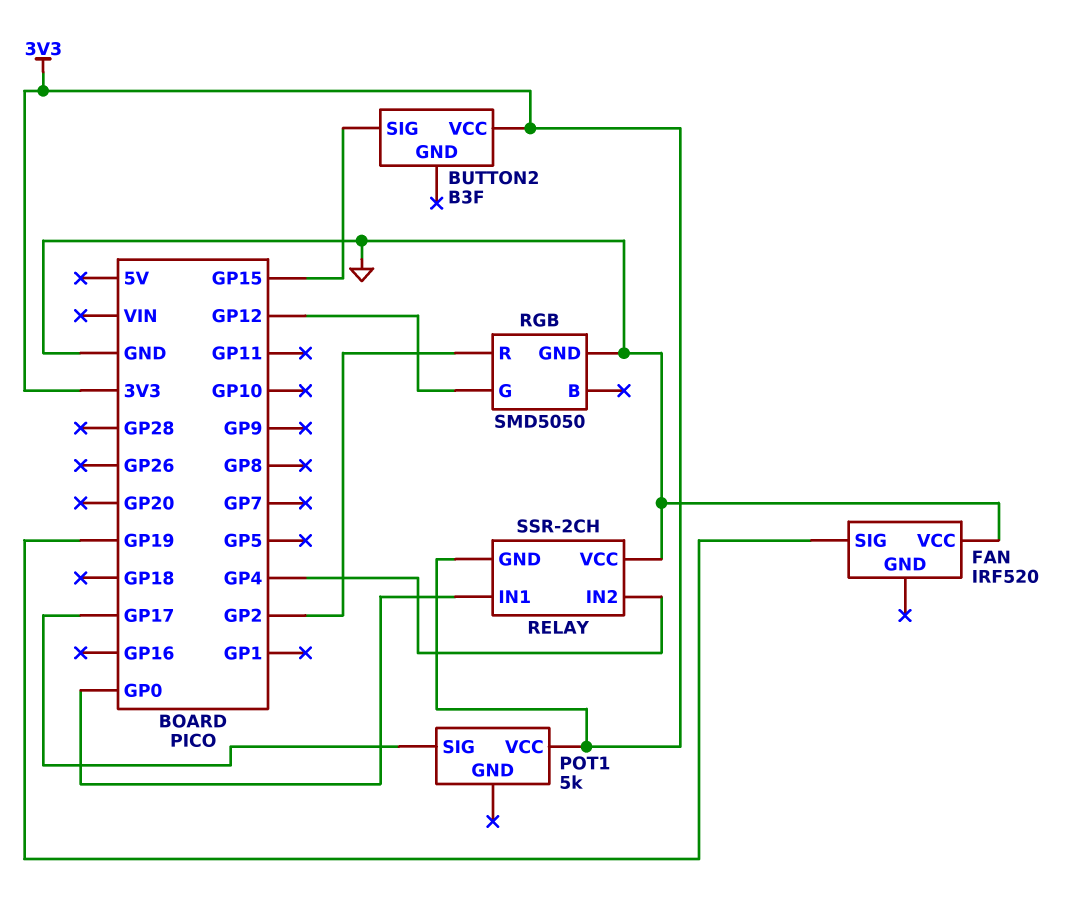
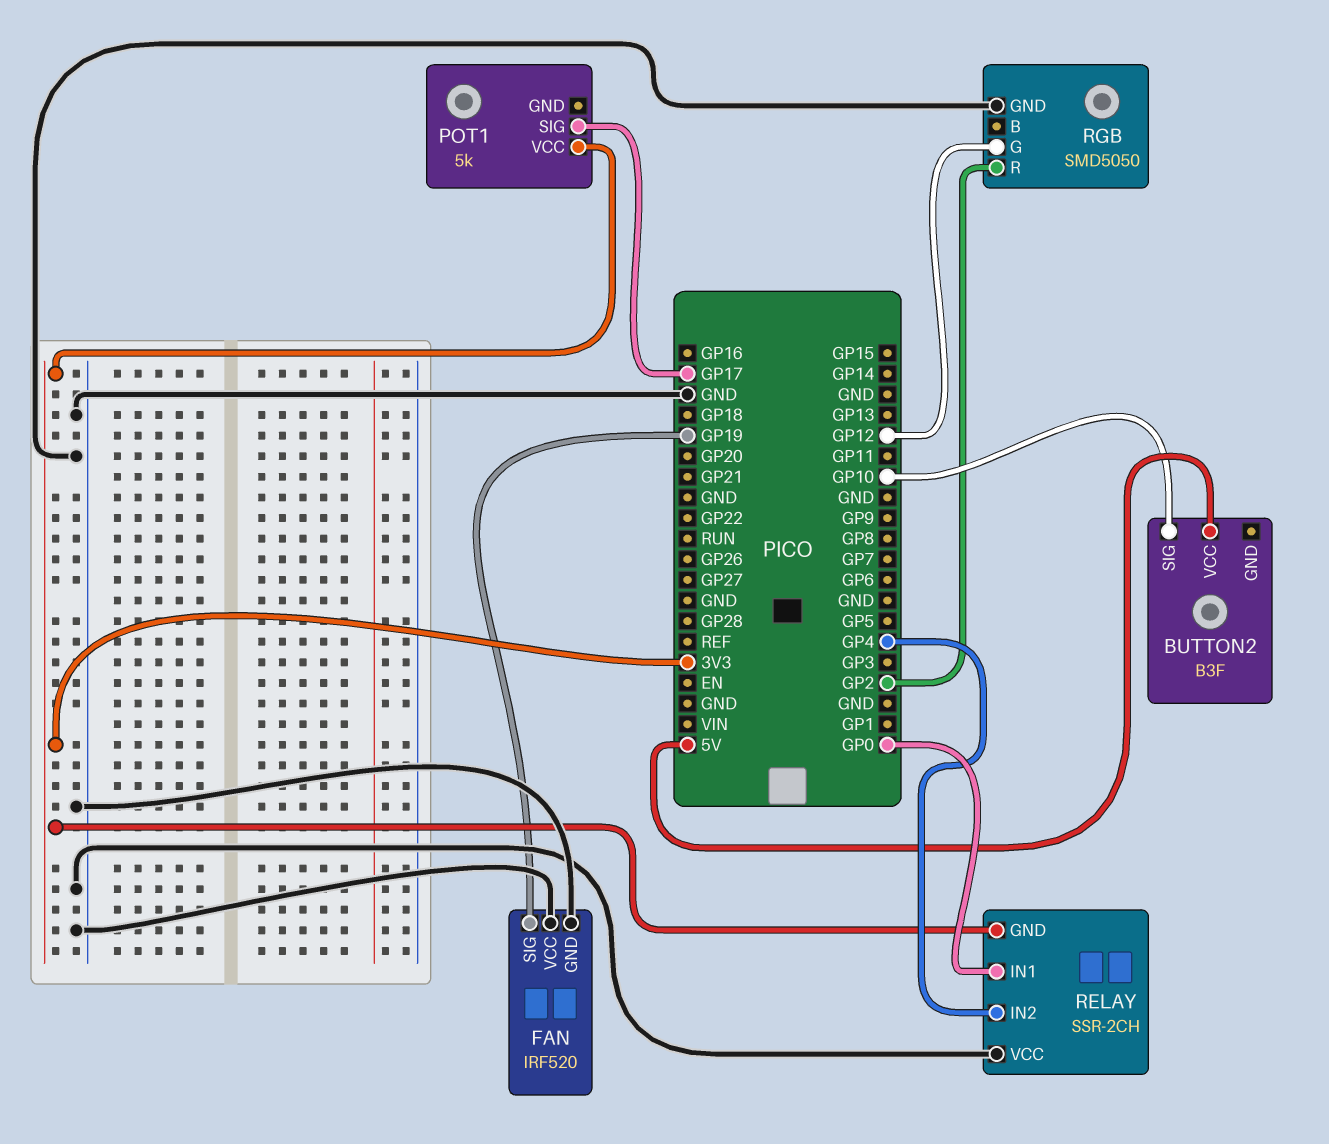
BUTTON2 pin SIG: GP15 -> GP10
BUTTON2 pin VCC: 3V3 -> 5V
FAN pin GND: none -> GND

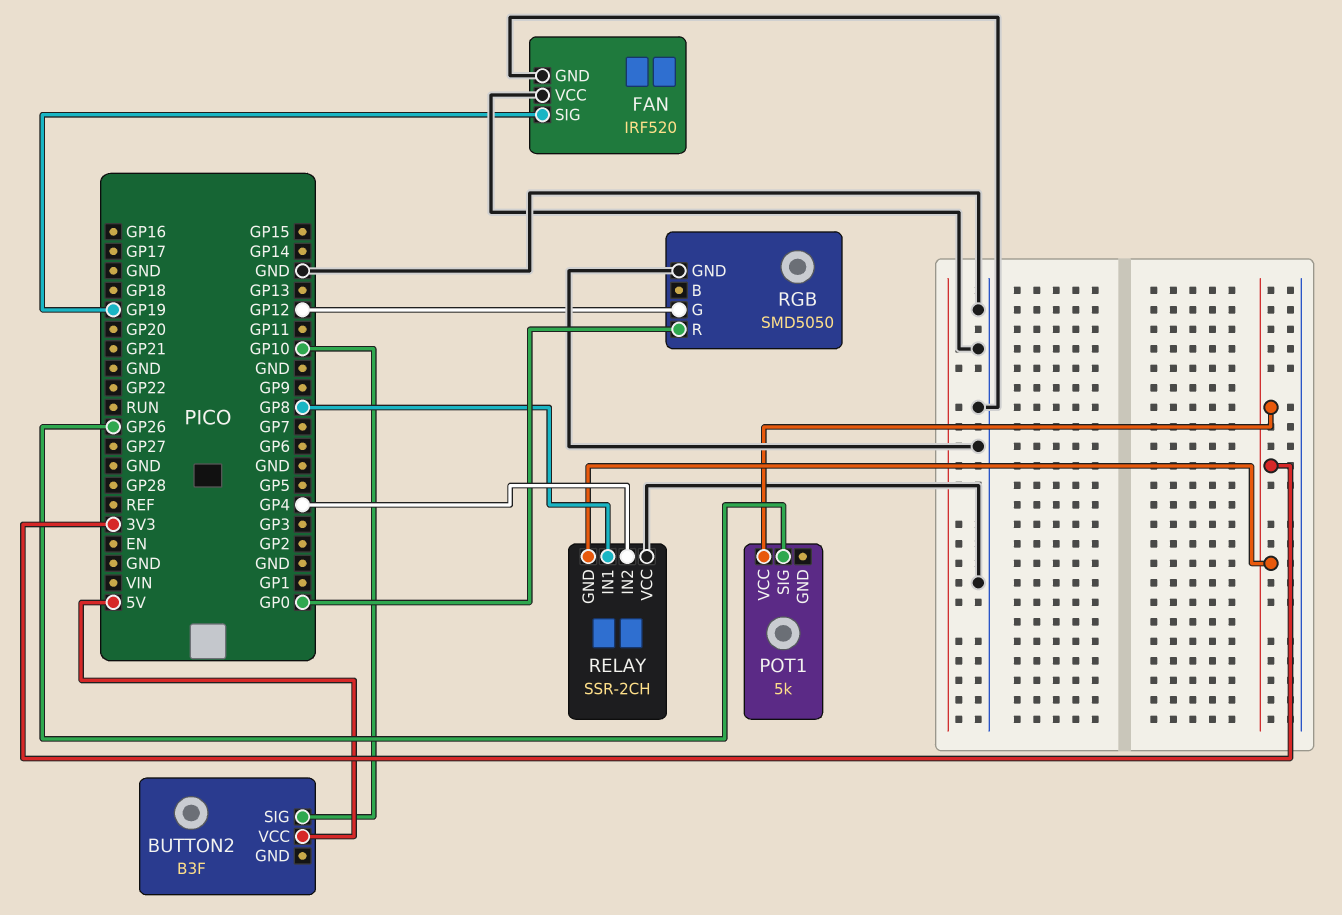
POT1 pin SIG: GP17 -> GP26
RELAY pin IN1: GP0 -> GP8
RGB pin R: GP2 -> GP0

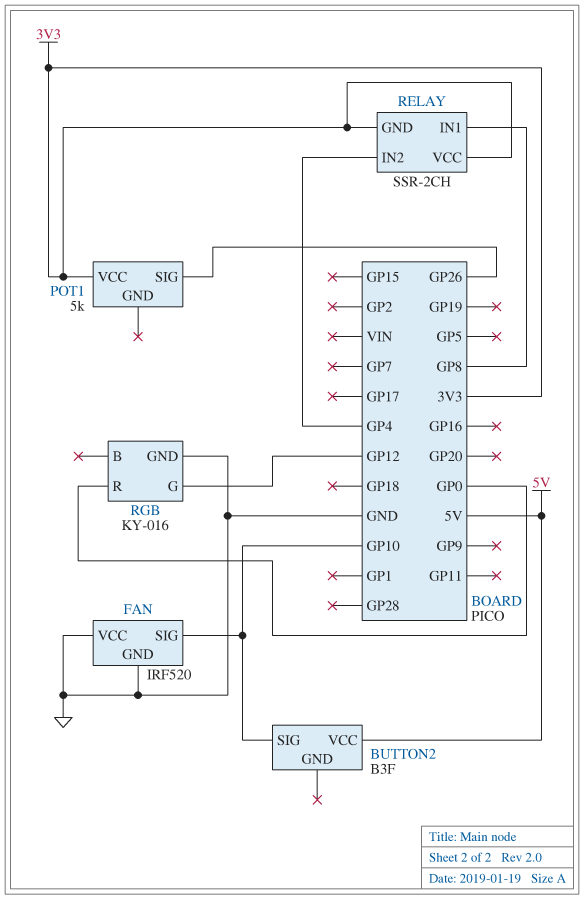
FAN pin SIG: GP19 -> GP10
RELAY pin VCC: GND -> 3V3
RGB: SMD5050 -> KY-016

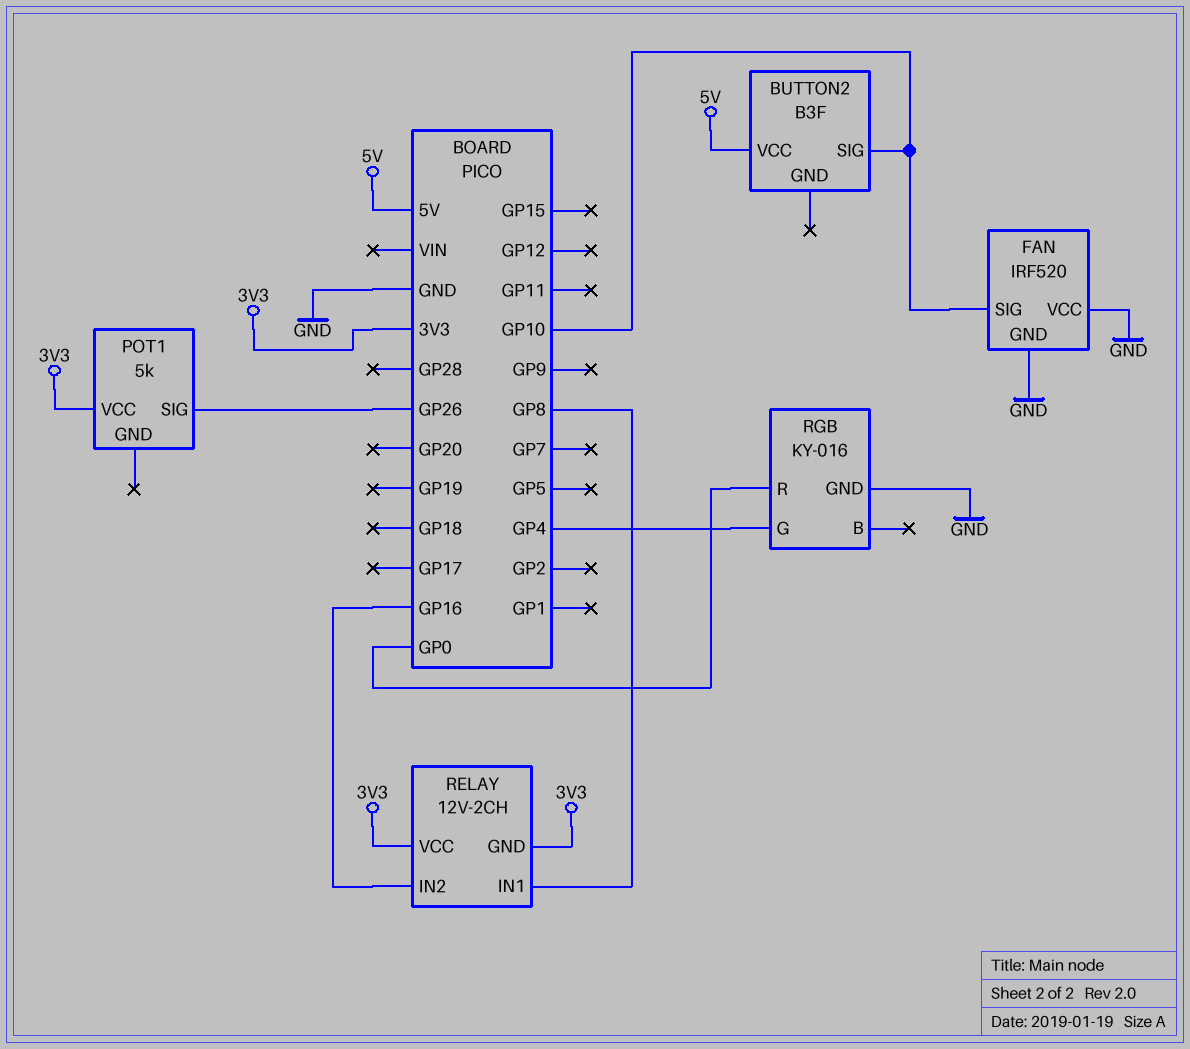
RELAY: SSR-2CH -> 12V-2CH
RELAY pin IN2: GP4 -> GP16
RGB pin G: GP12 -> GP4

